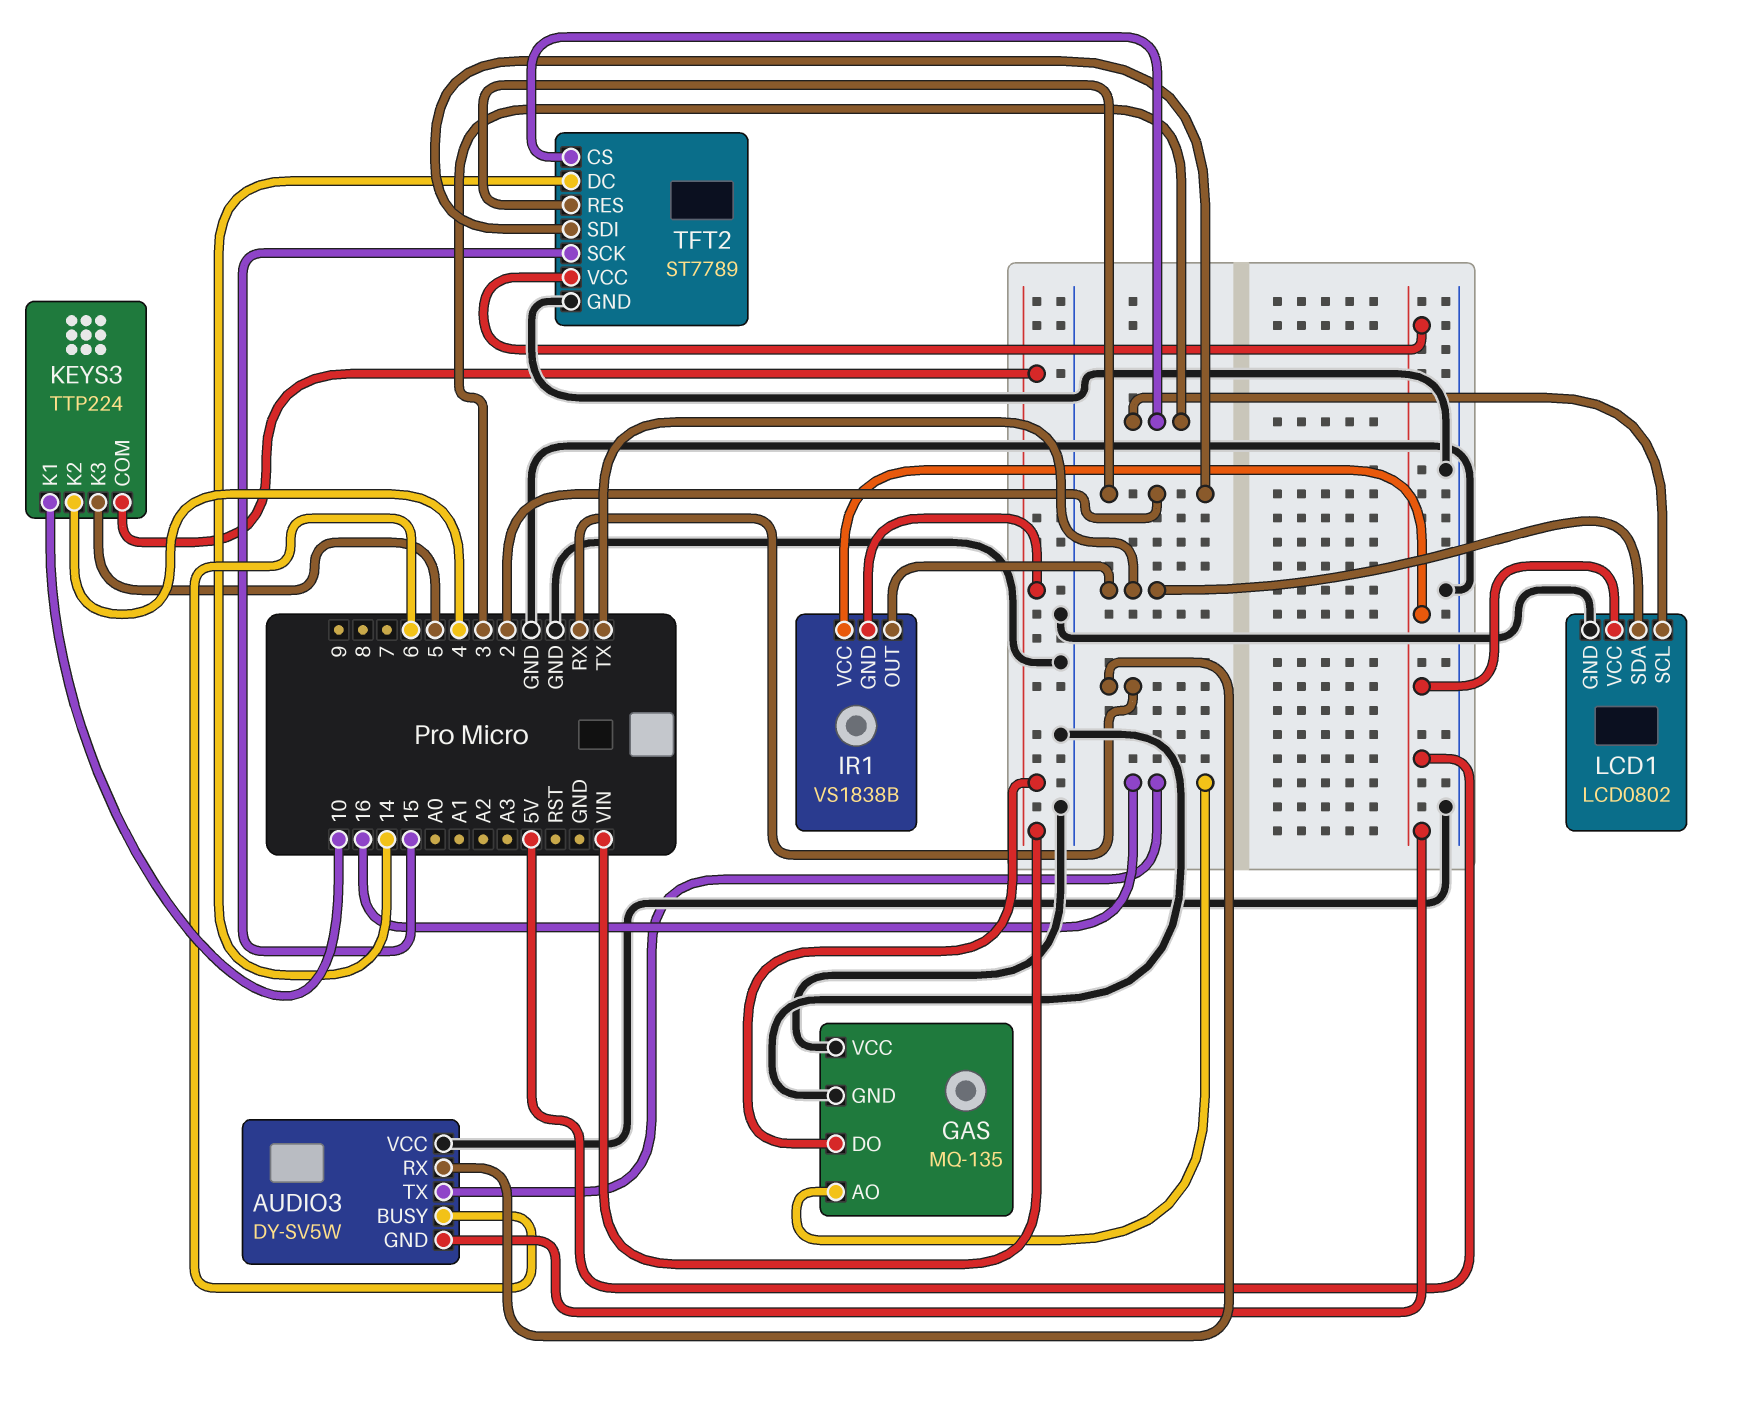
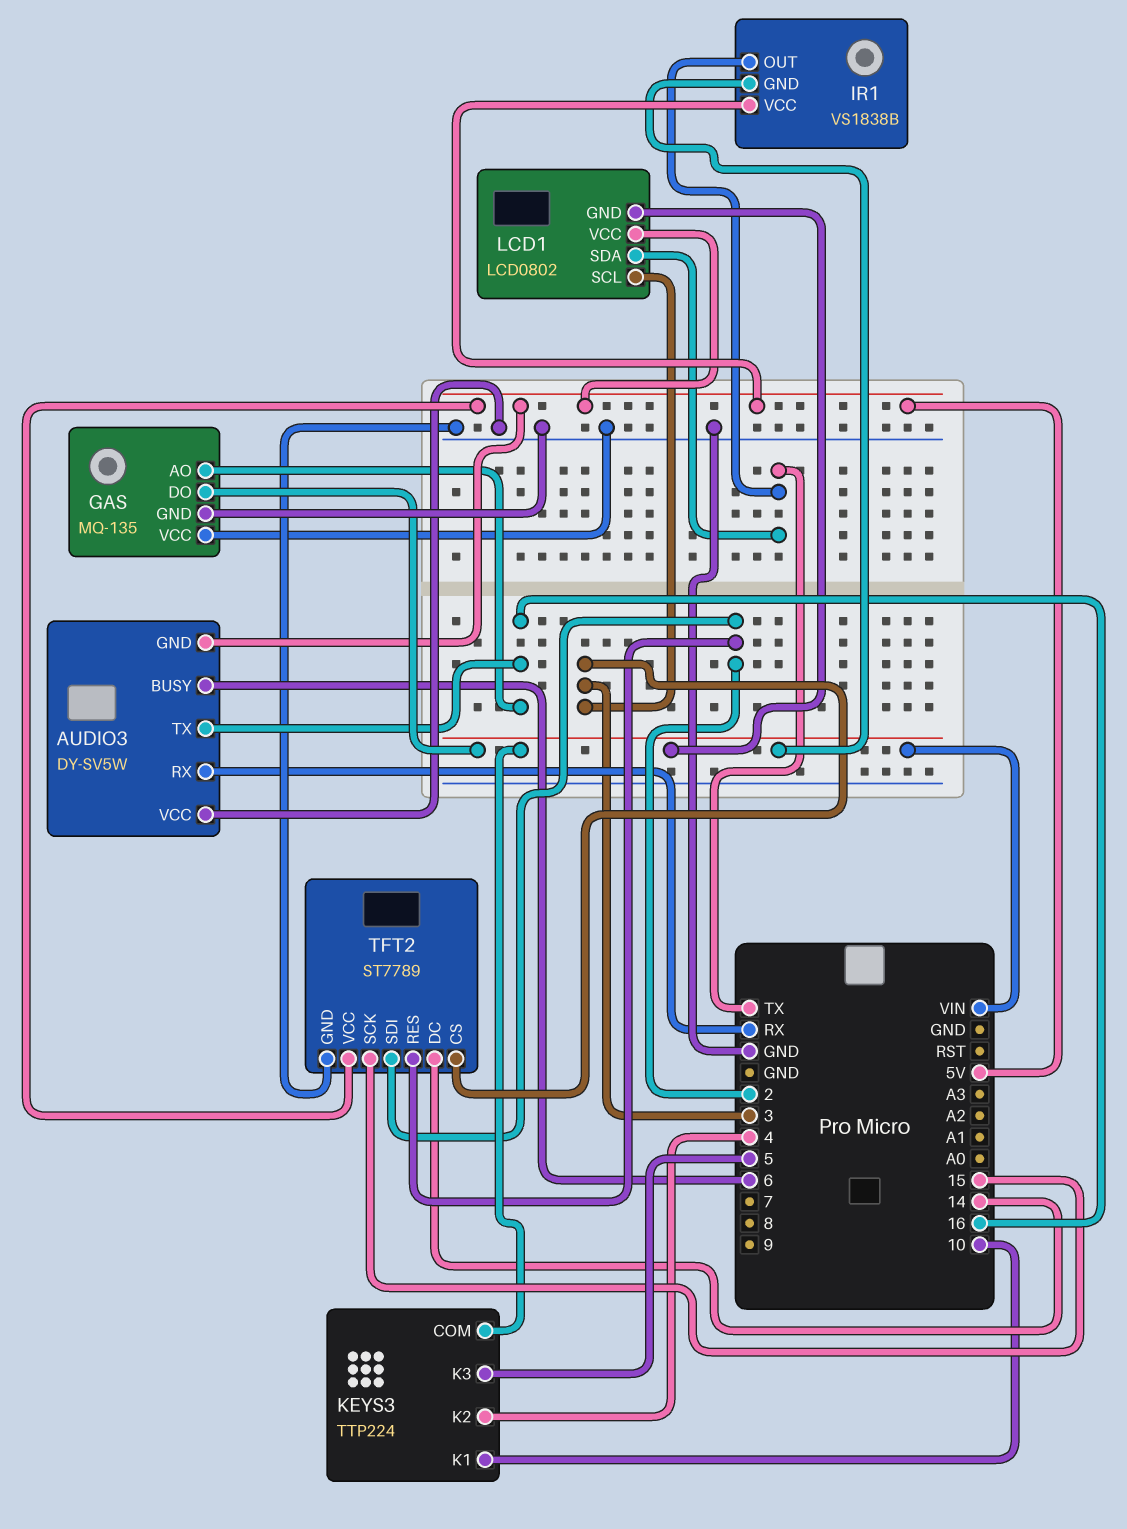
LCD1 pin GND: GND -> VIN

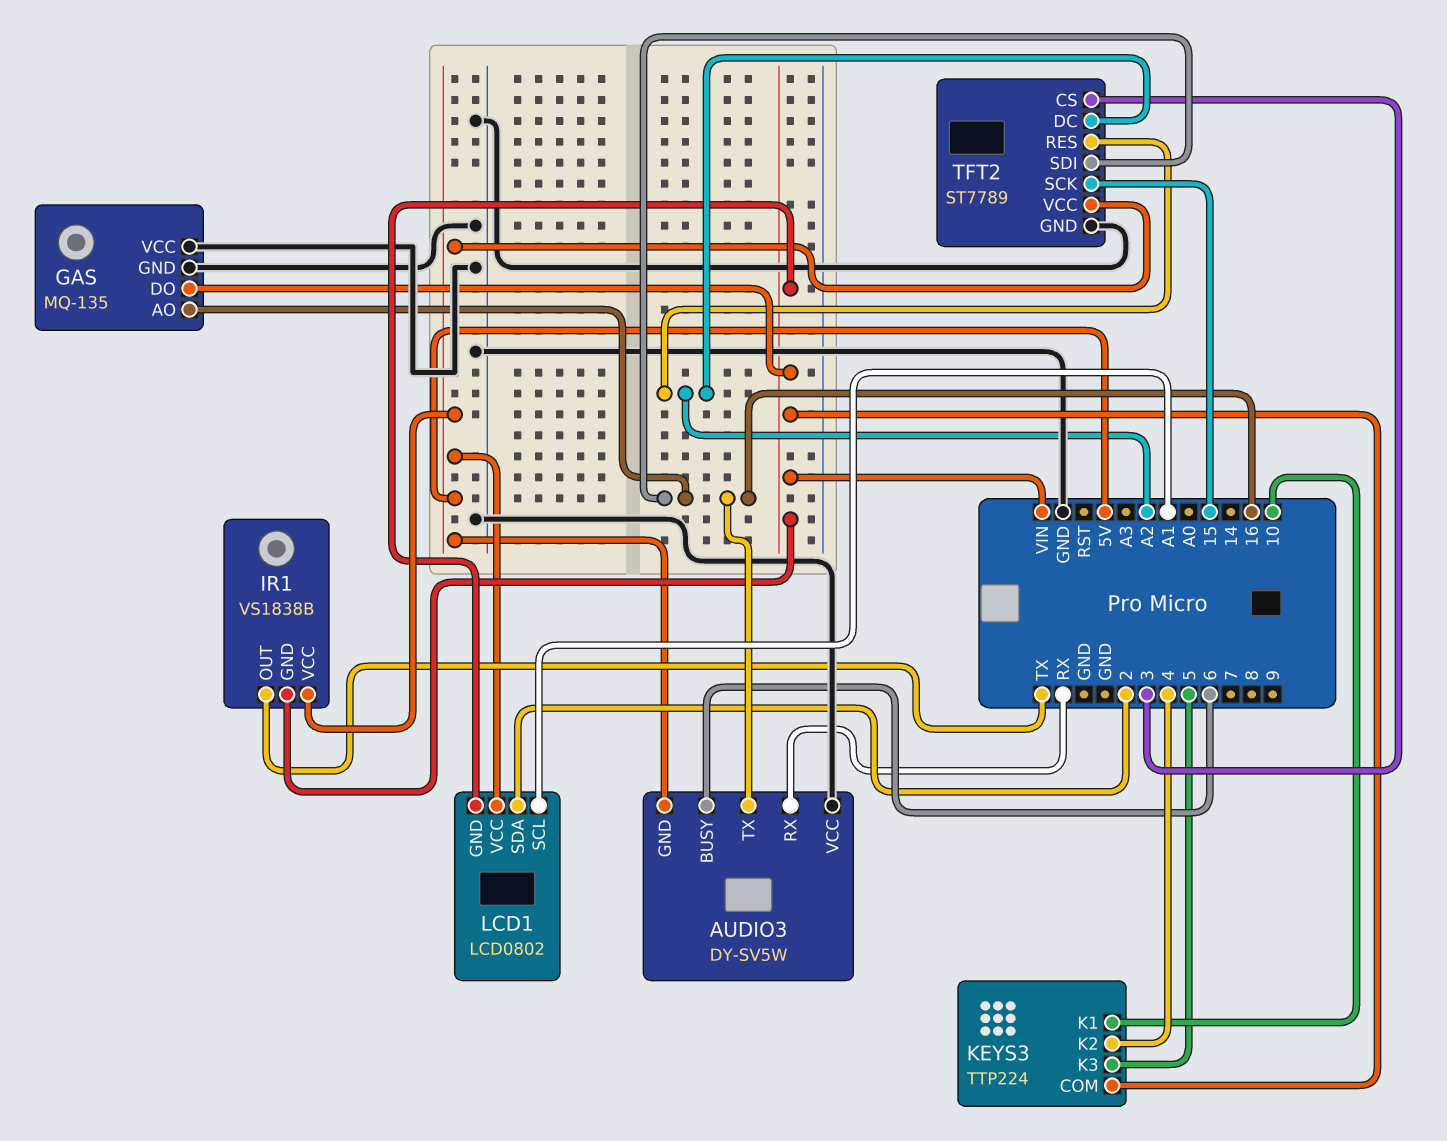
LCD1 pin SCL: 3 -> A1
LCD1 pin SDA: TX -> 2
TFT2 pin DC: 14 -> A2
TFT2 pin RES: 2 -> A2
TFT2 pin SDI: 2 -> 16

